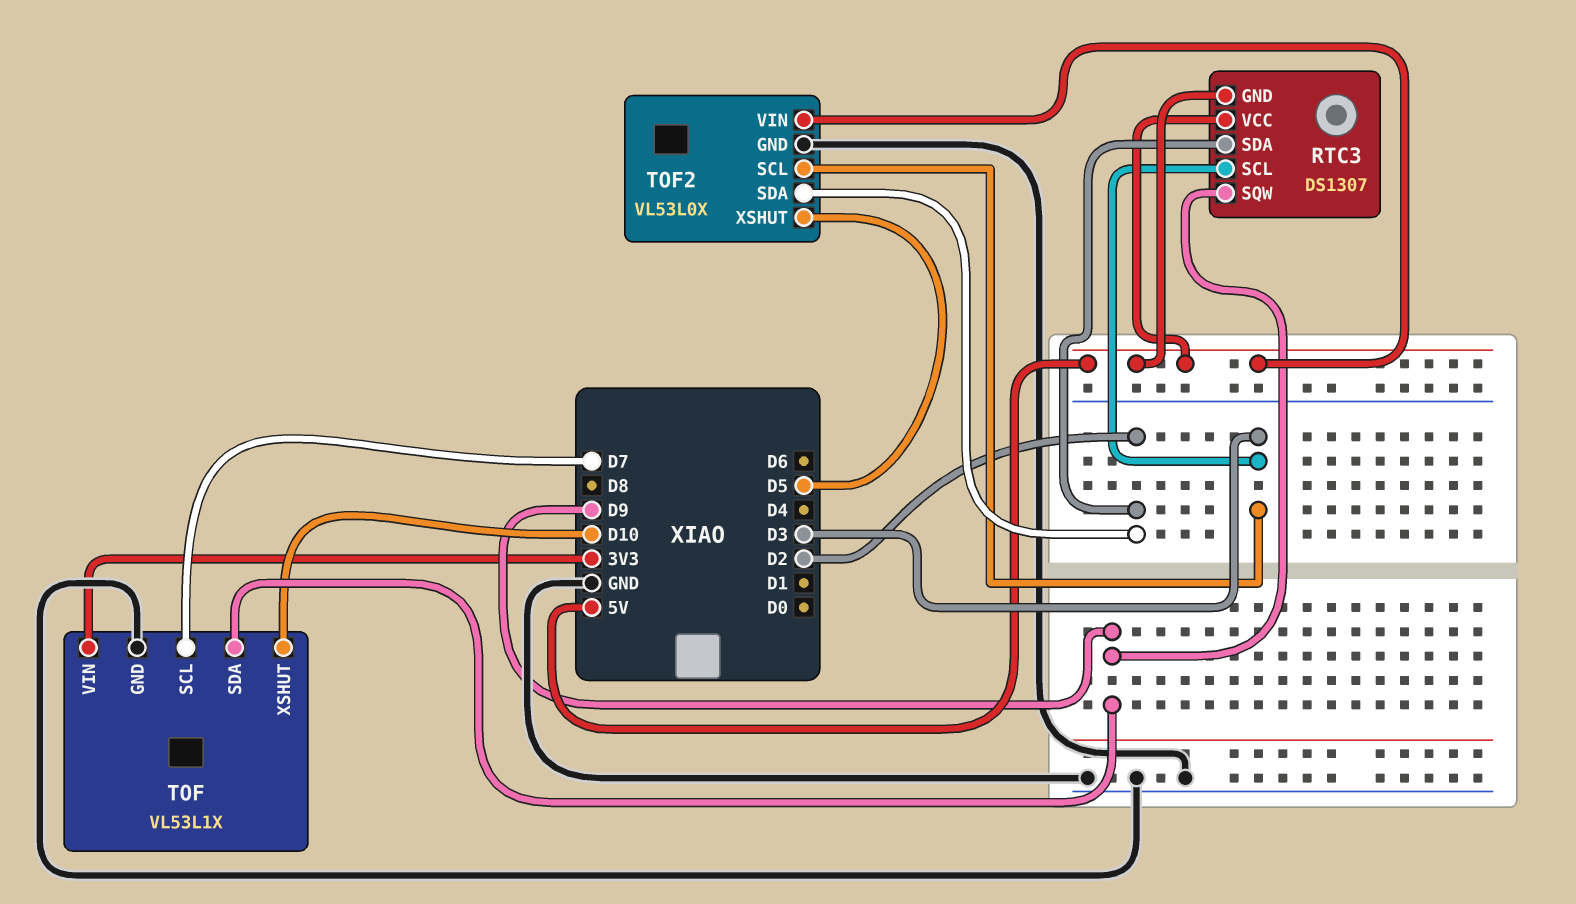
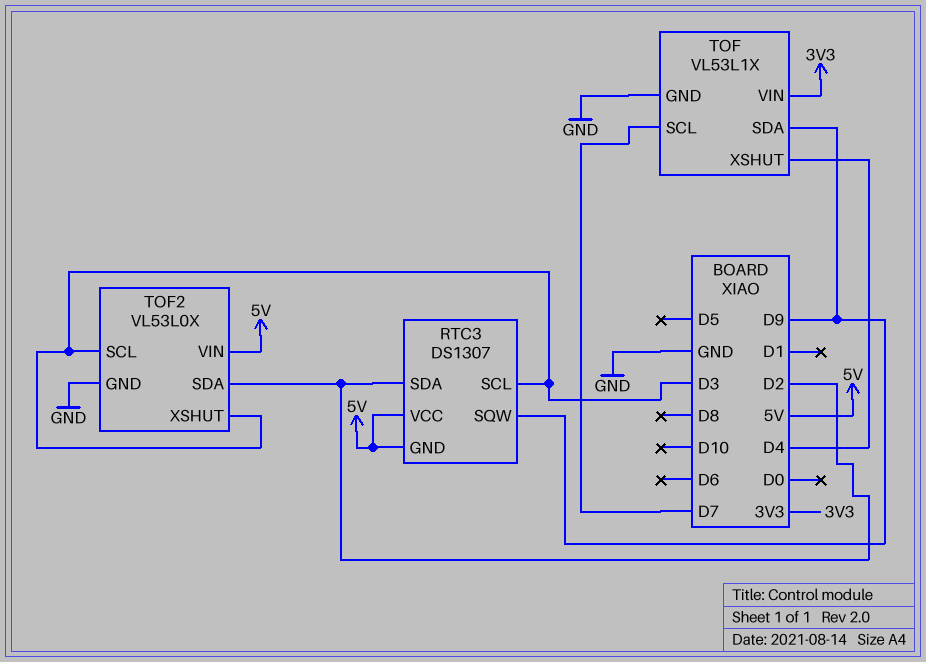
TOF pin XSHUT: D10 -> D4
TOF2 pin XSHUT: D5 -> D3

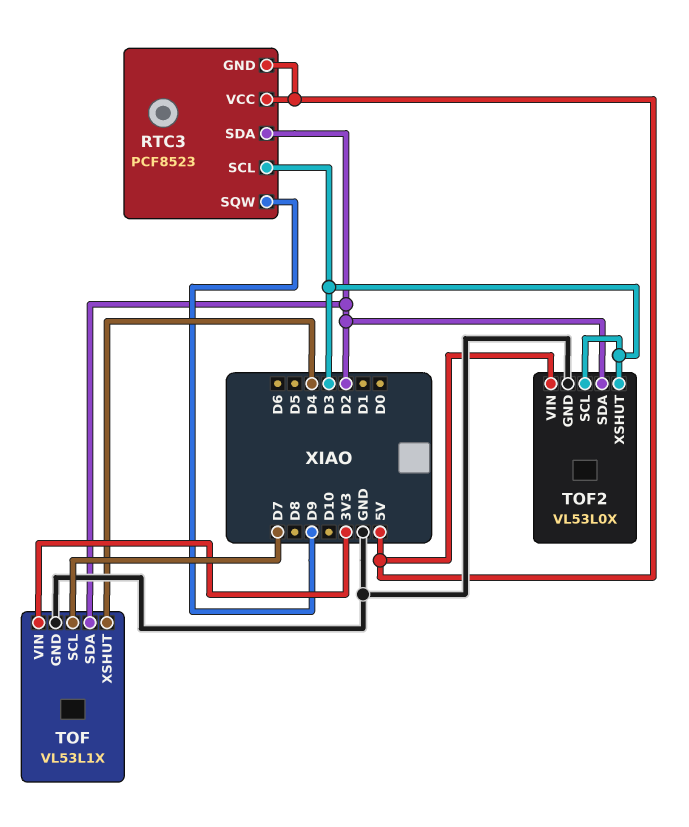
RTC3: DS1307 -> PCF8523
TOF pin SDA: D9 -> D2

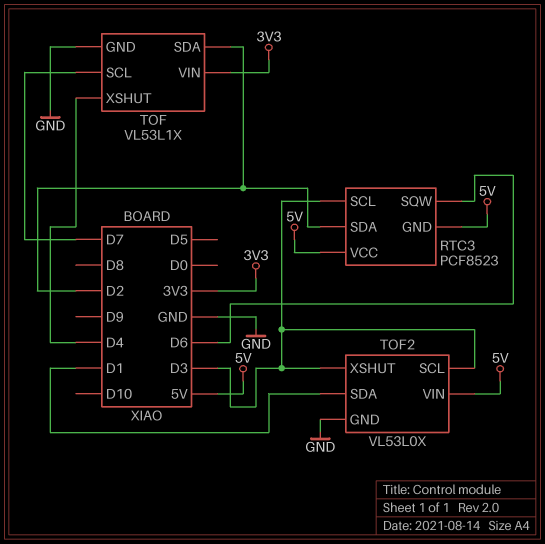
RTC3 pin SQW: D9 -> D6
TOF2 pin SDA: D2 -> D1

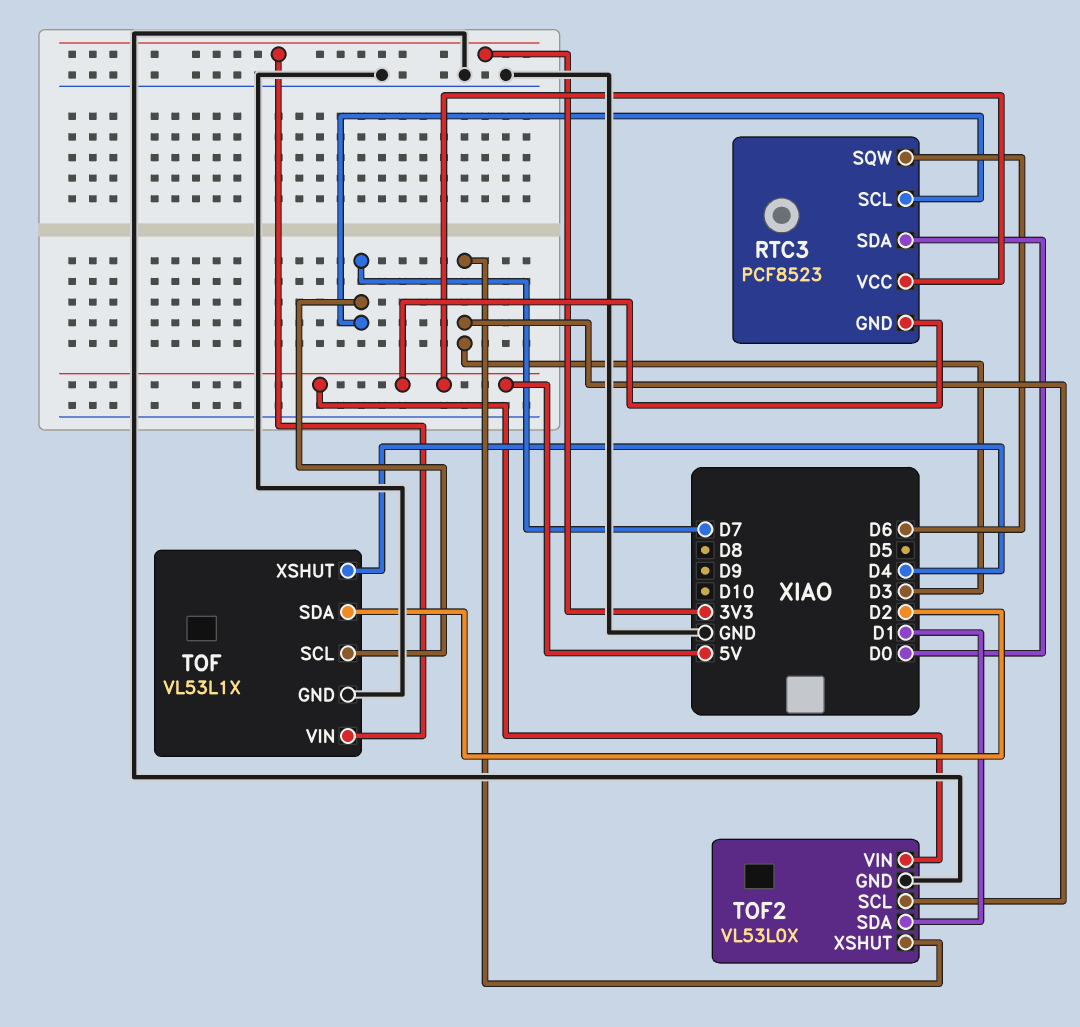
RTC3 pin SCL: D3 -> D7
RTC3 pin SDA: D2 -> D0

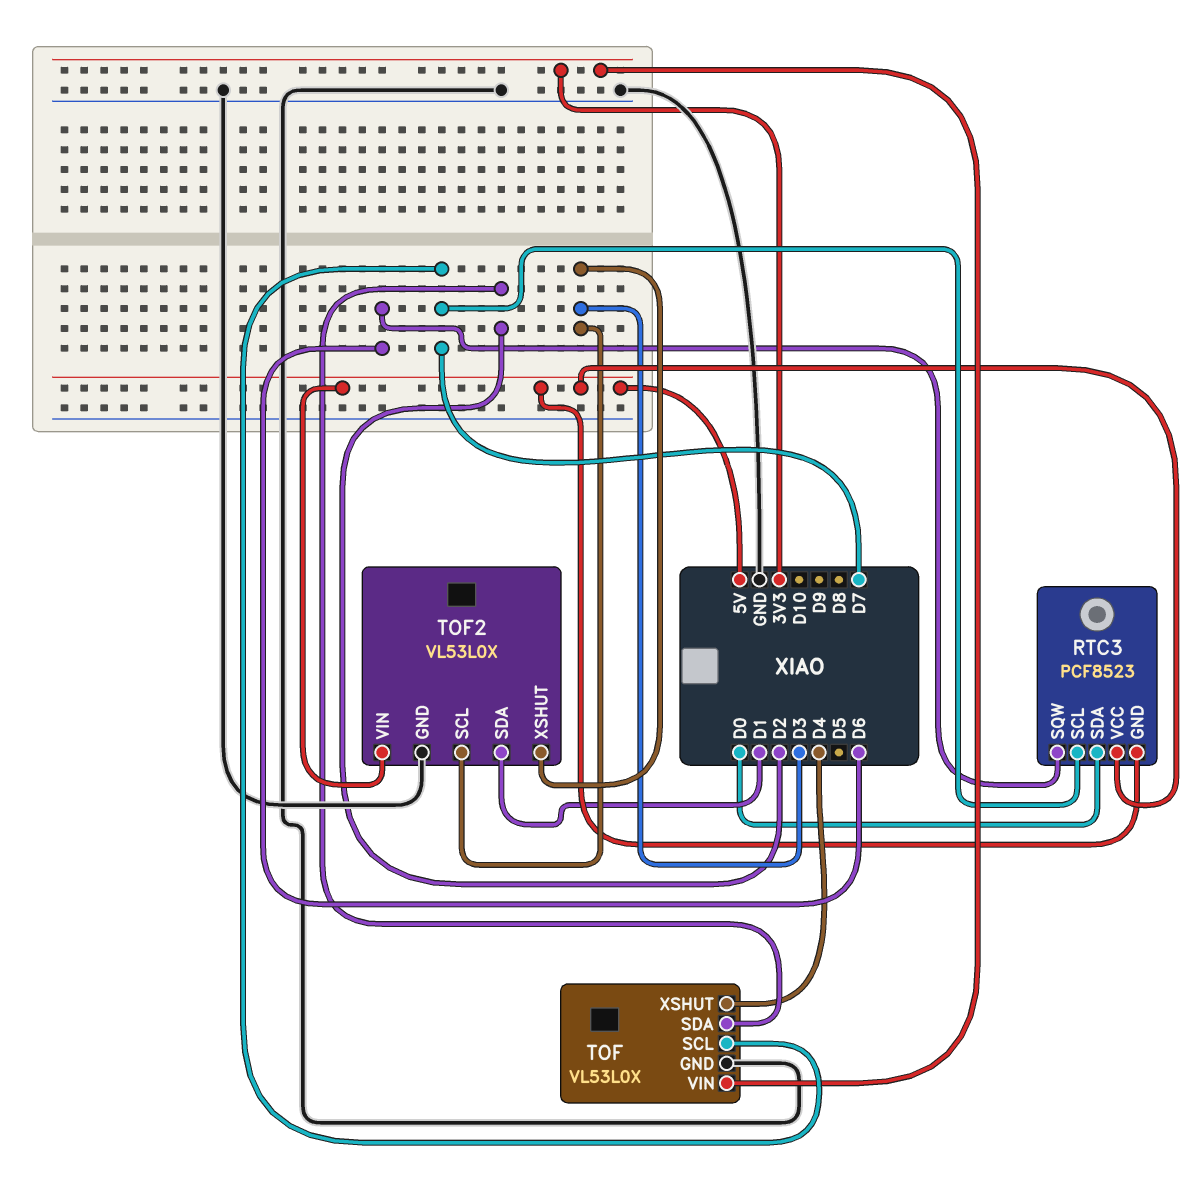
TOF: VL53L1X -> VL53L0X

